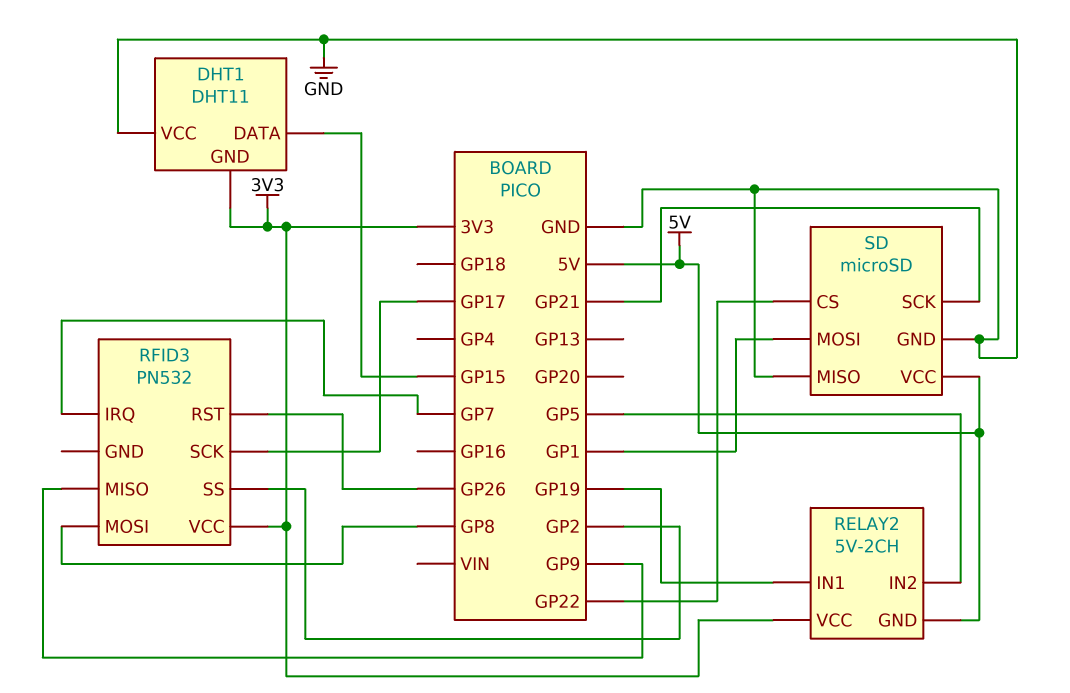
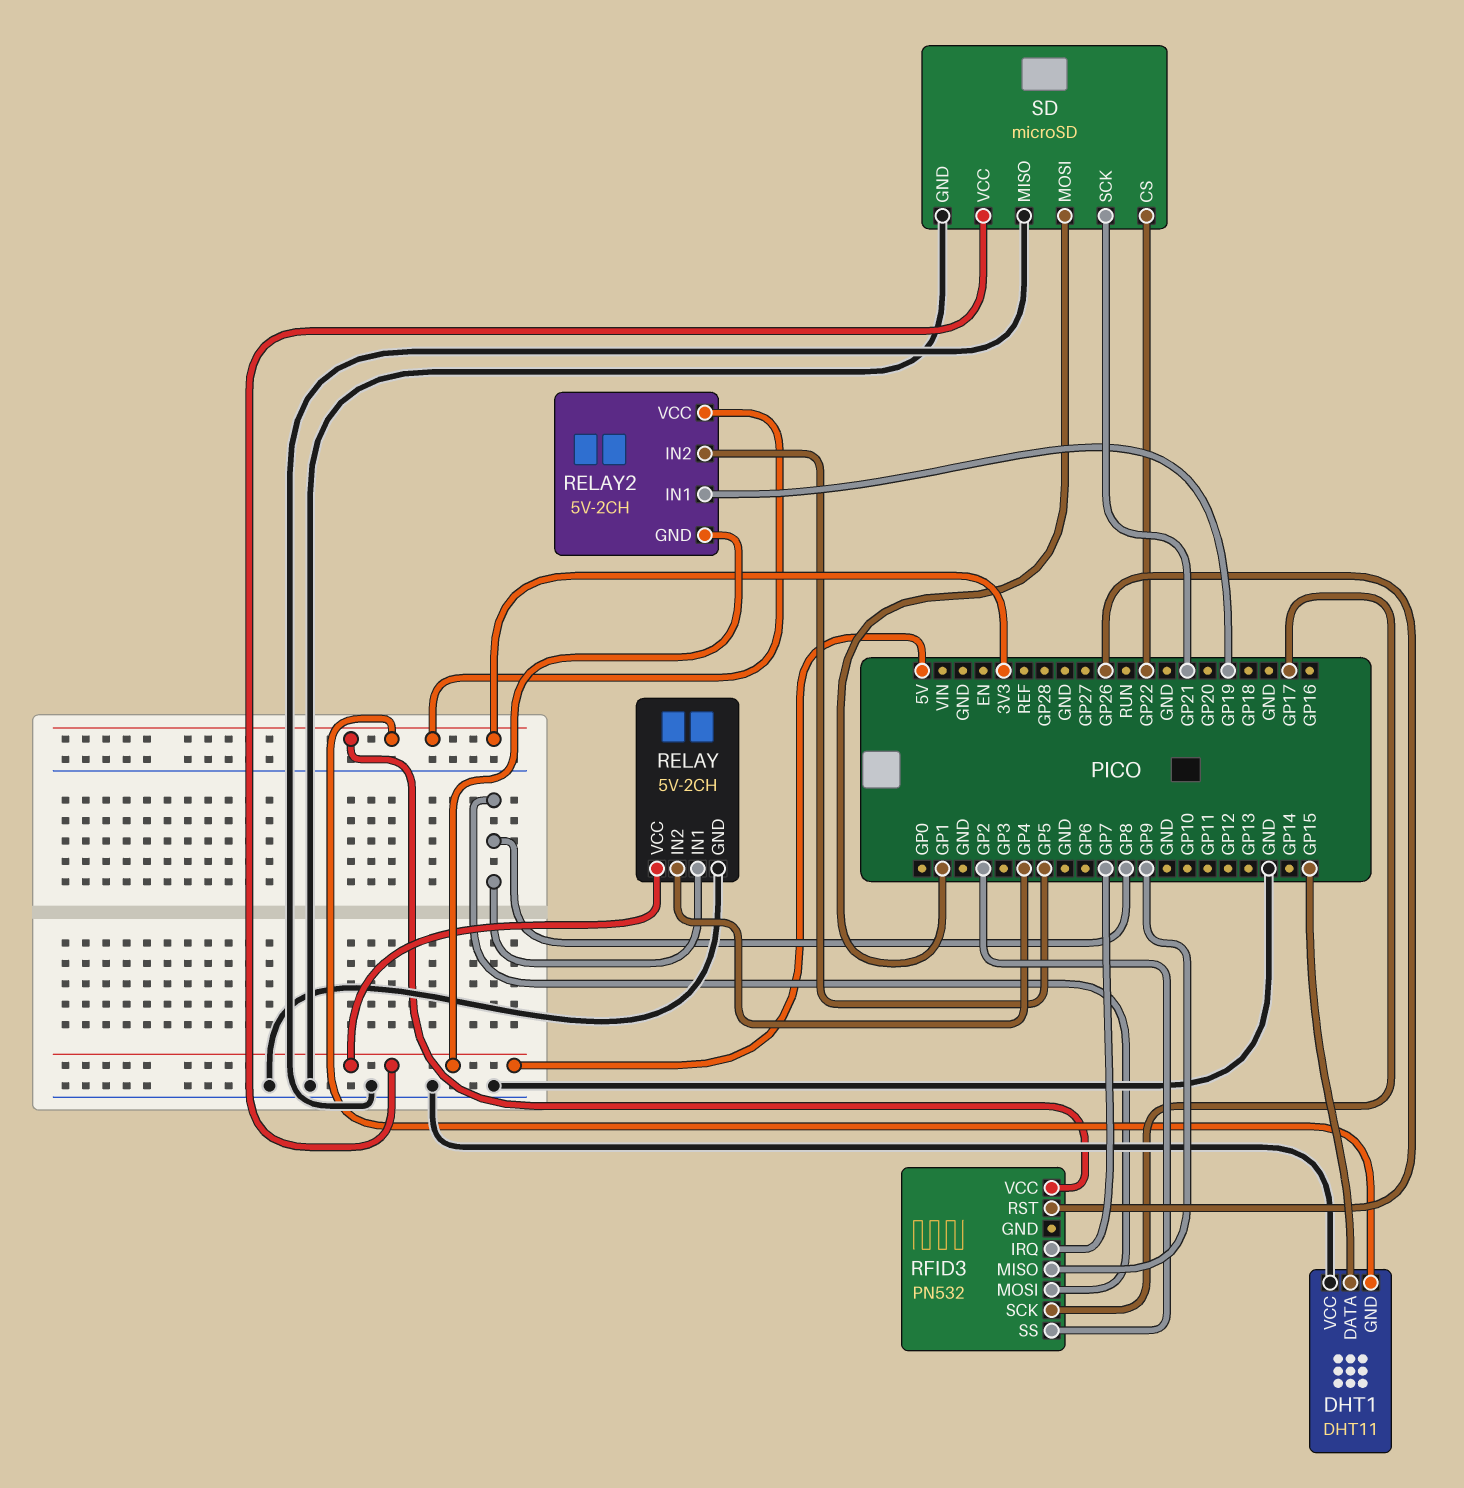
RELAY: none -> 5V-2CH
RELAY pin GND: none -> GND
RELAY pin IN1: none -> GP8
RELAY pin IN2: none -> GP4
RELAY pin VCC: none -> 5V

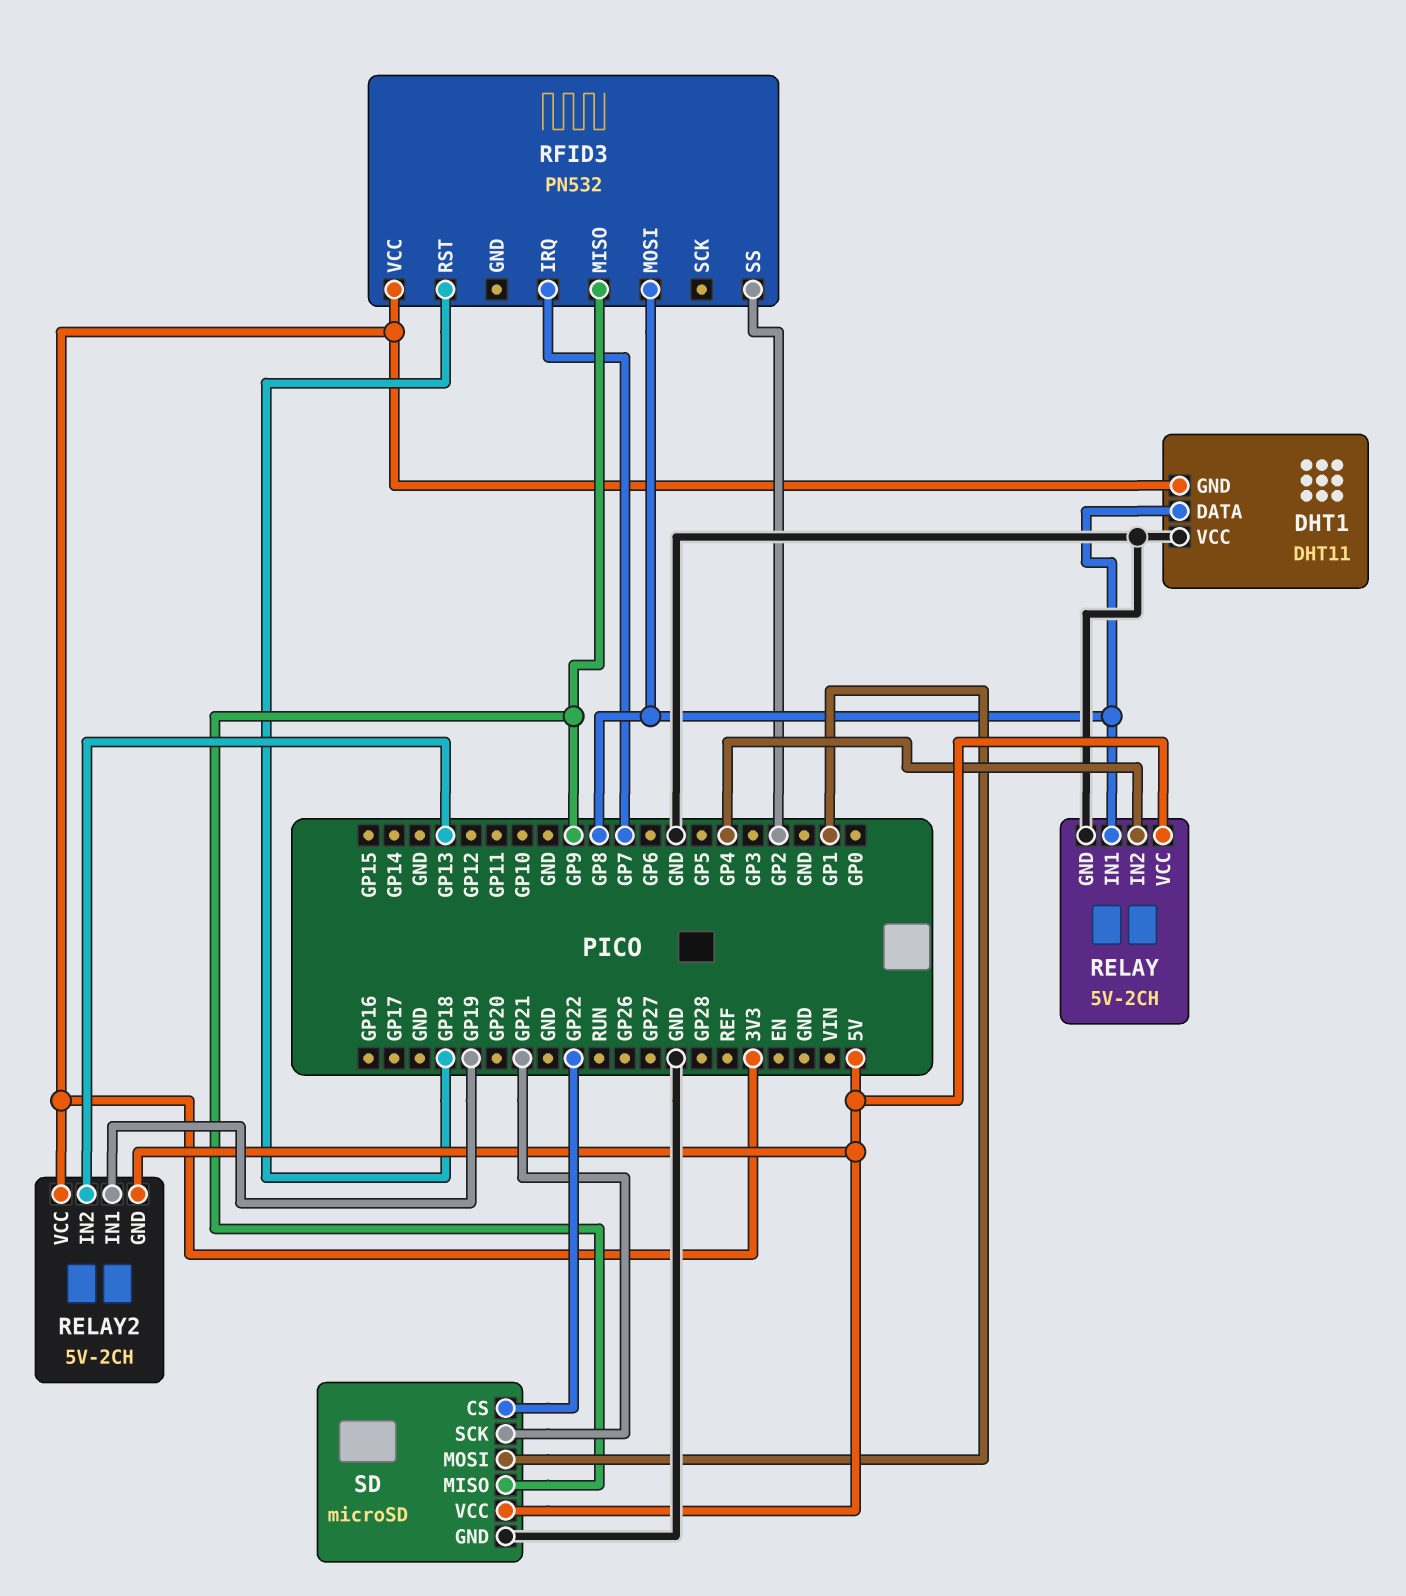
DHT1 pin DATA: GP15 -> GP8
RELAY2 pin IN2: GP5 -> GP13
RFID3 pin RST: GP26 -> GP18
RFID3 pin SCK: GP17 -> none
SD pin MISO: GND -> GP9

